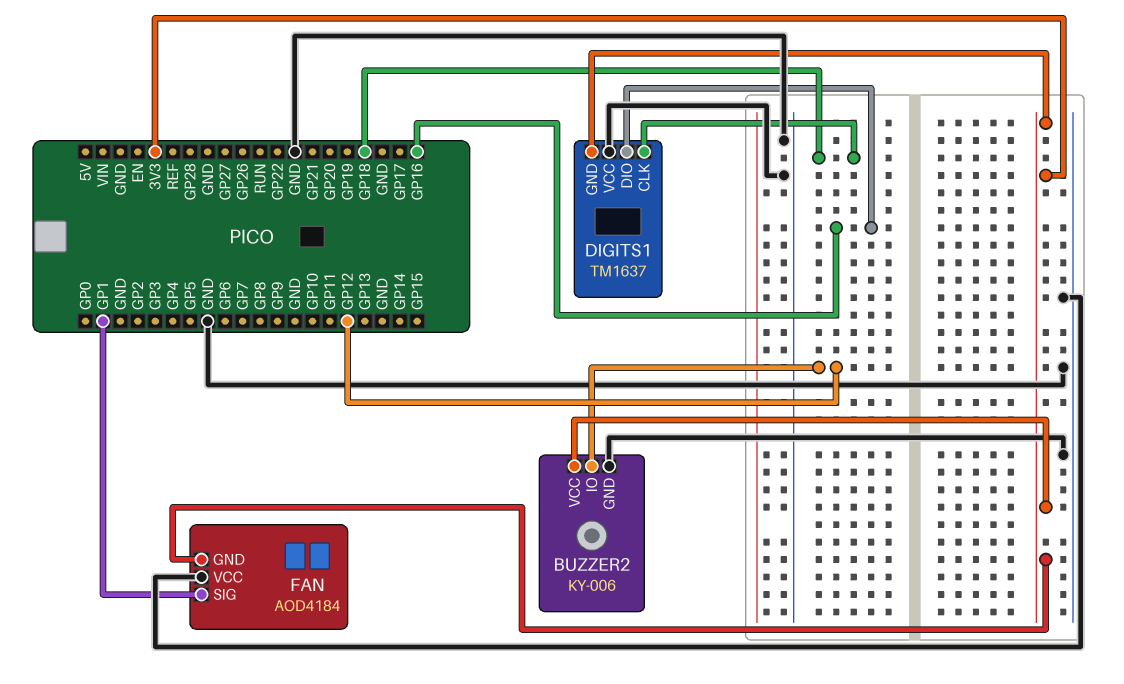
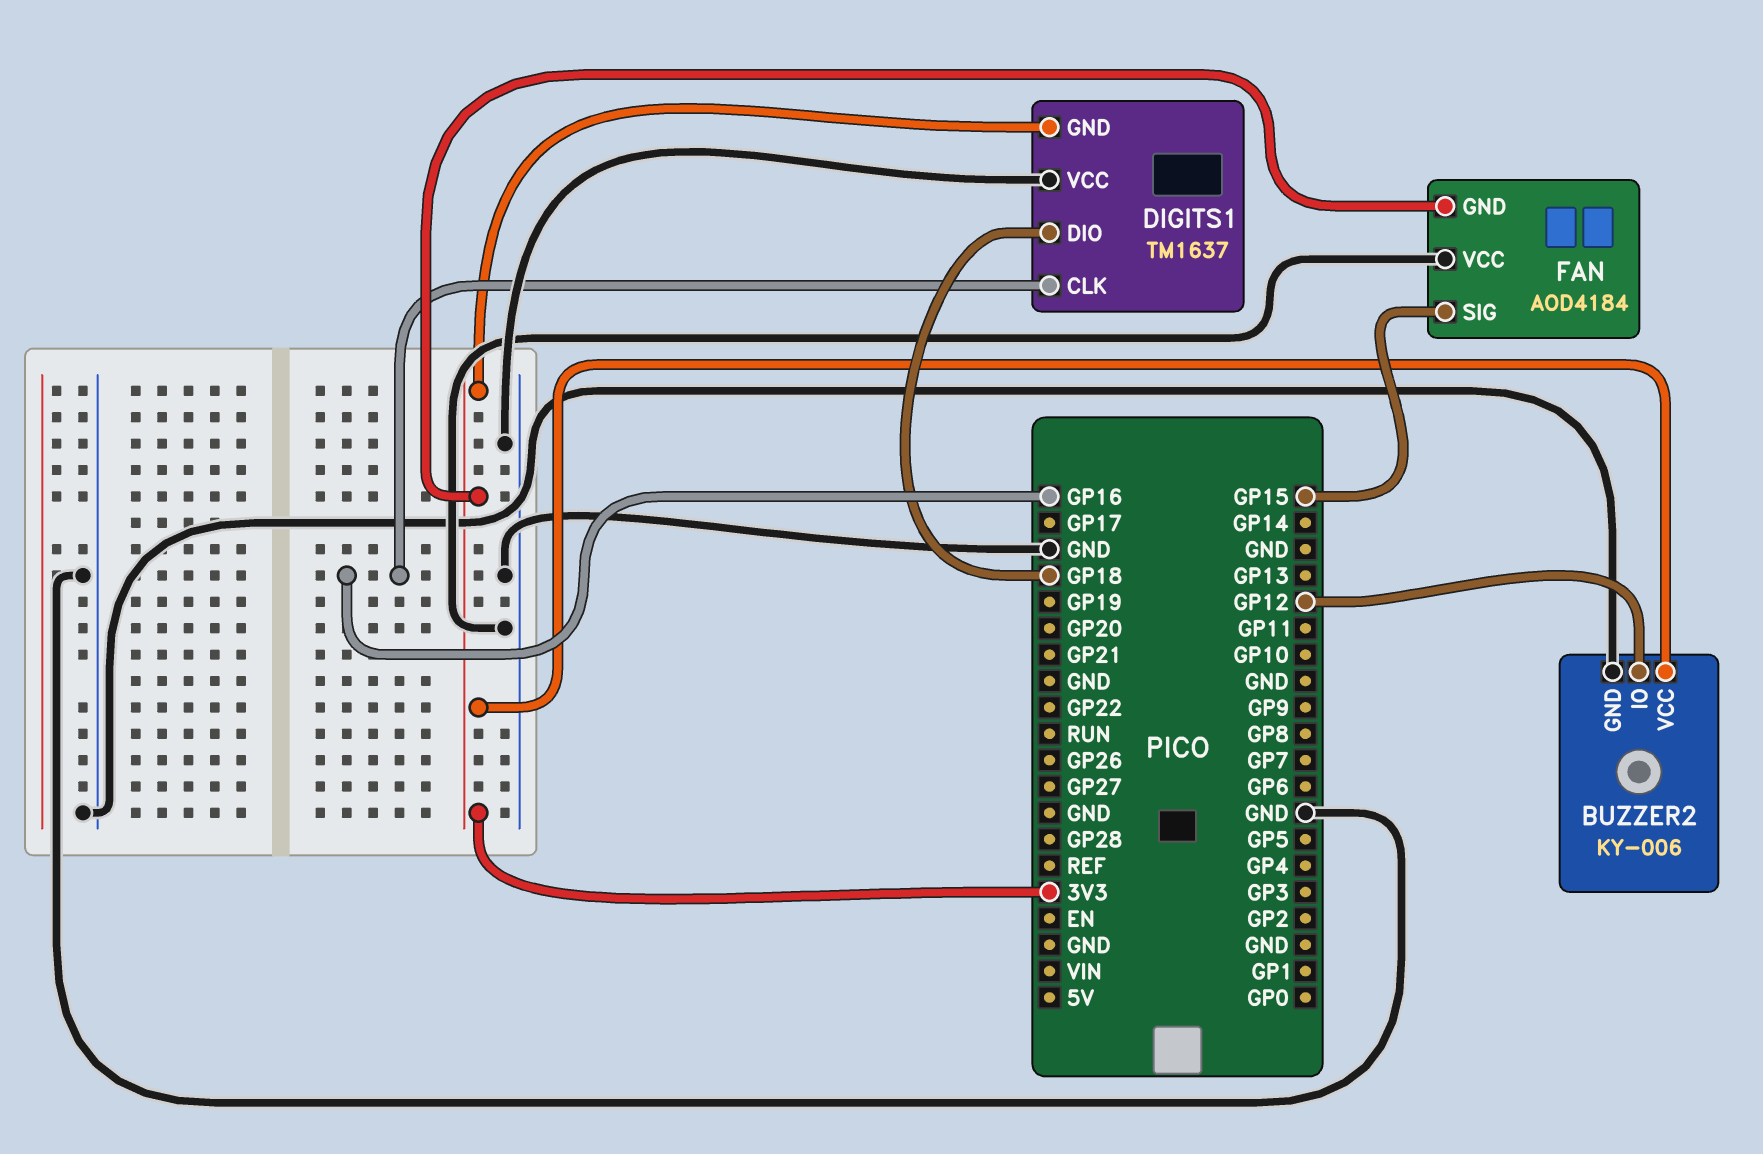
DIGITS1 pin CLK: GP18 -> GP16
DIGITS1 pin DIO: GP16 -> GP18
FAN pin SIG: GP1 -> GP15

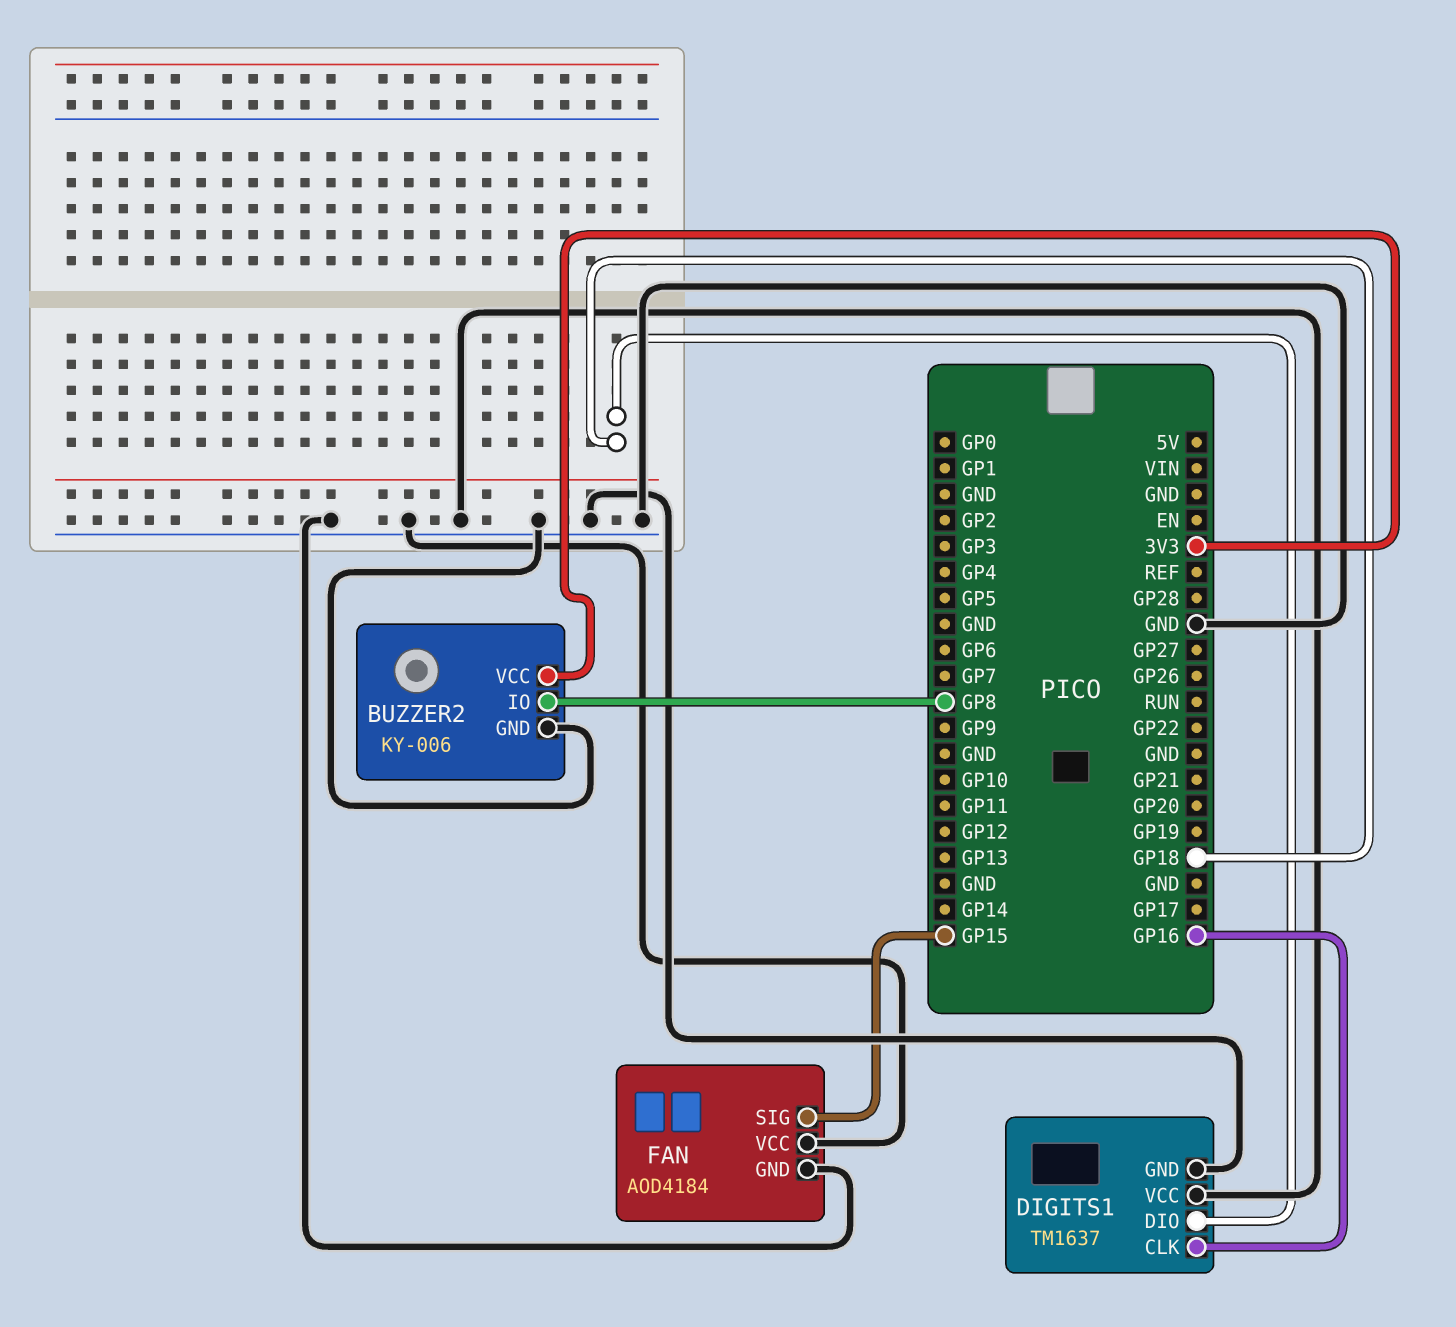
BUZZER2 pin IO: GP12 -> GP8
DIGITS1 pin GND: 3V3 -> GND
FAN pin GND: 3V3 -> GND

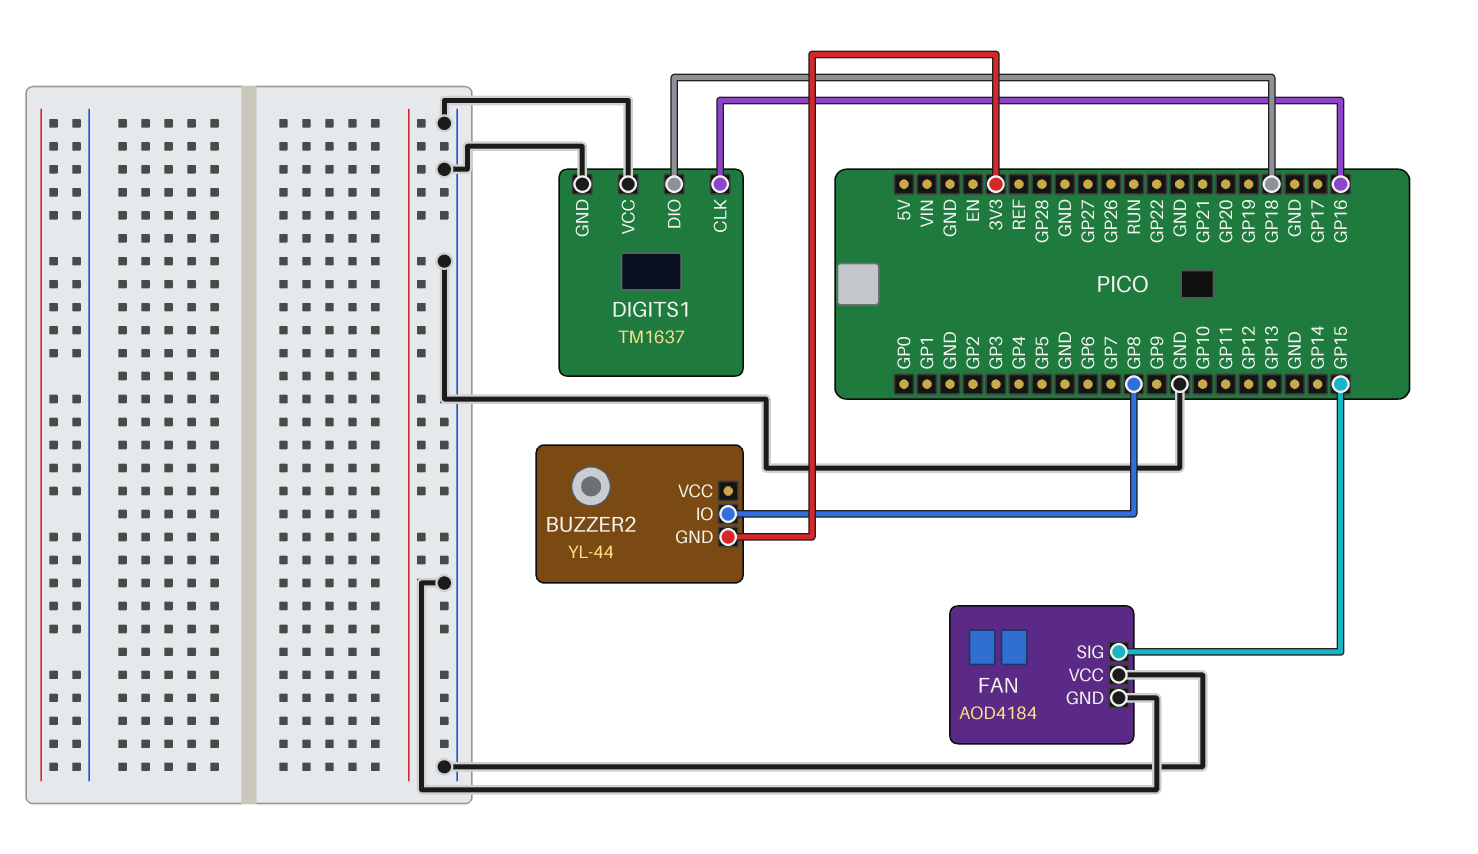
BUZZER2: KY-006 -> YL-44
BUZZER2 pin GND: GND -> 3V3
BUZZER2 pin VCC: 3V3 -> none

